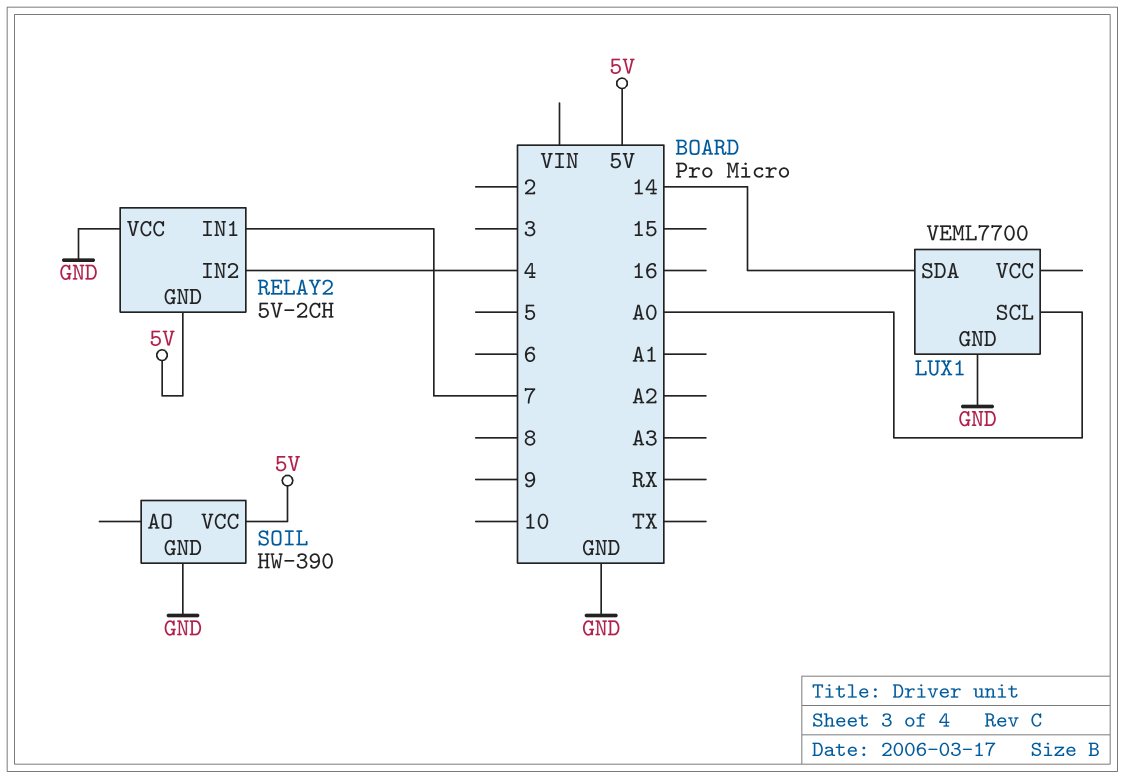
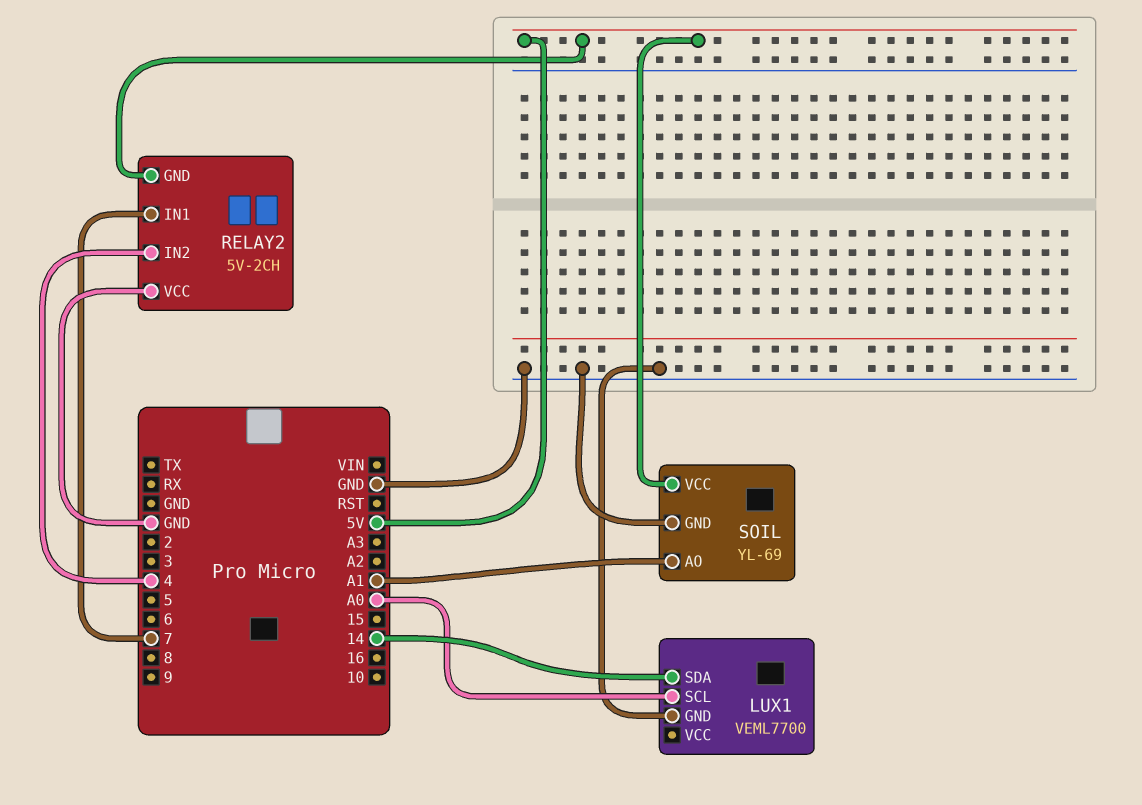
SOIL: HW-390 -> YL-69
SOIL pin AO: none -> A1

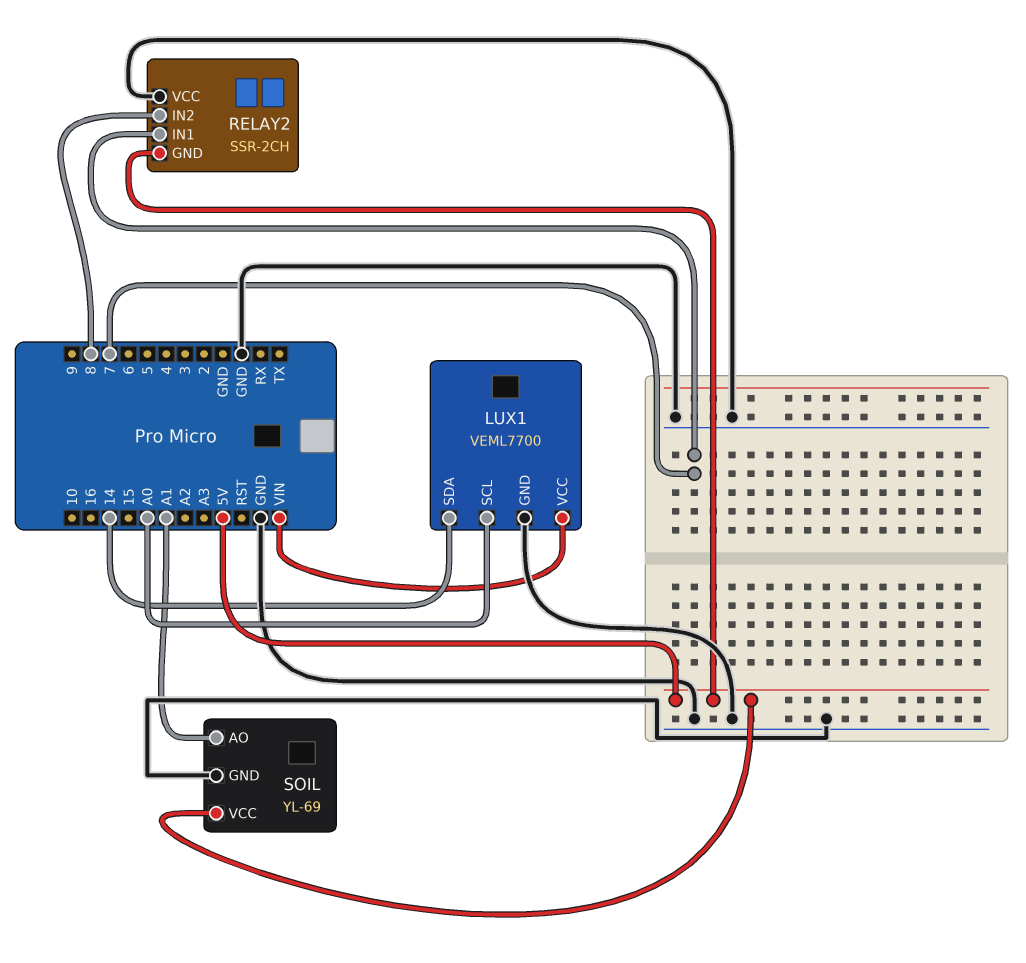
LUX1 pin VCC: none -> VIN
RELAY2: 5V-2CH -> SSR-2CH
RELAY2 pin IN2: 4 -> 8

